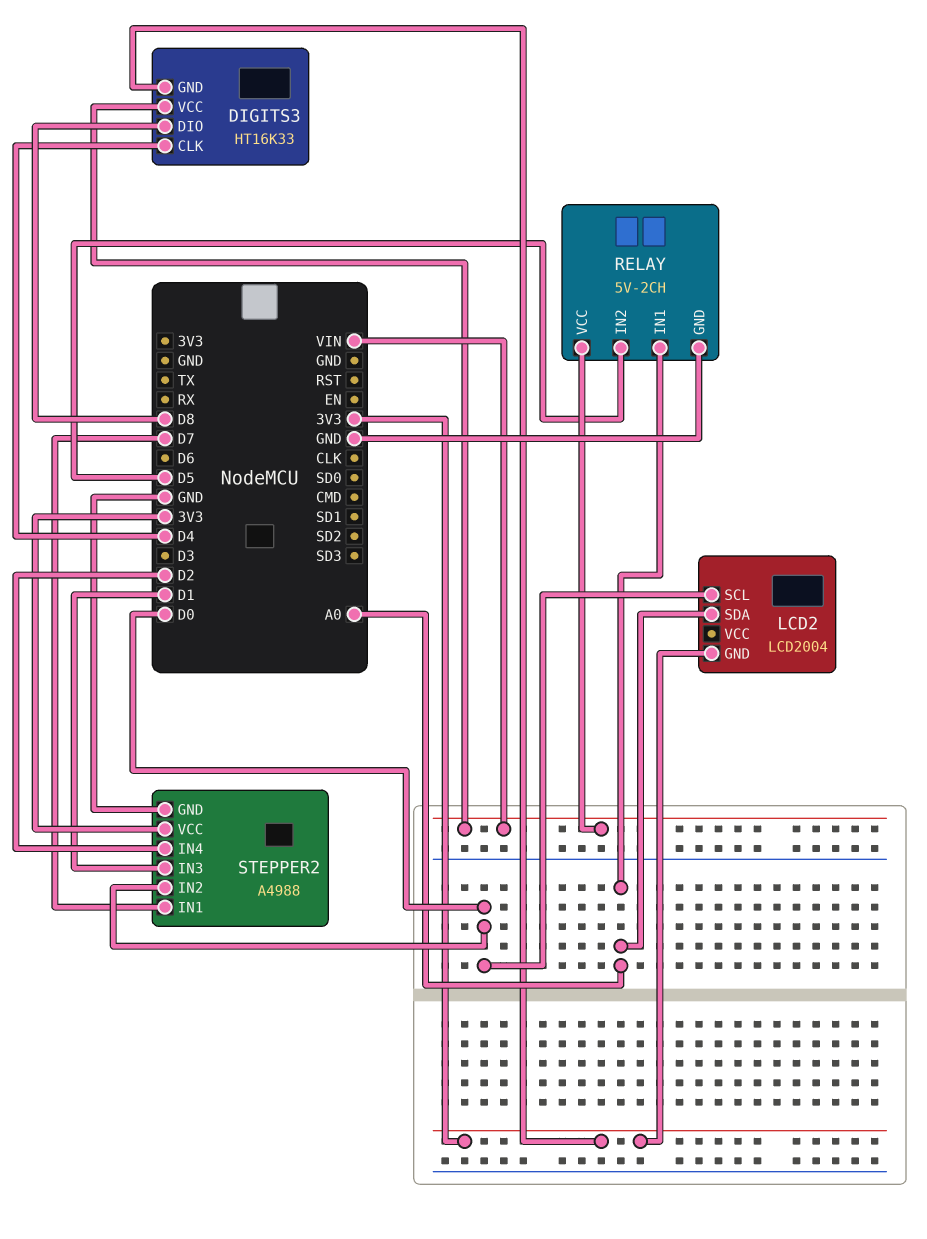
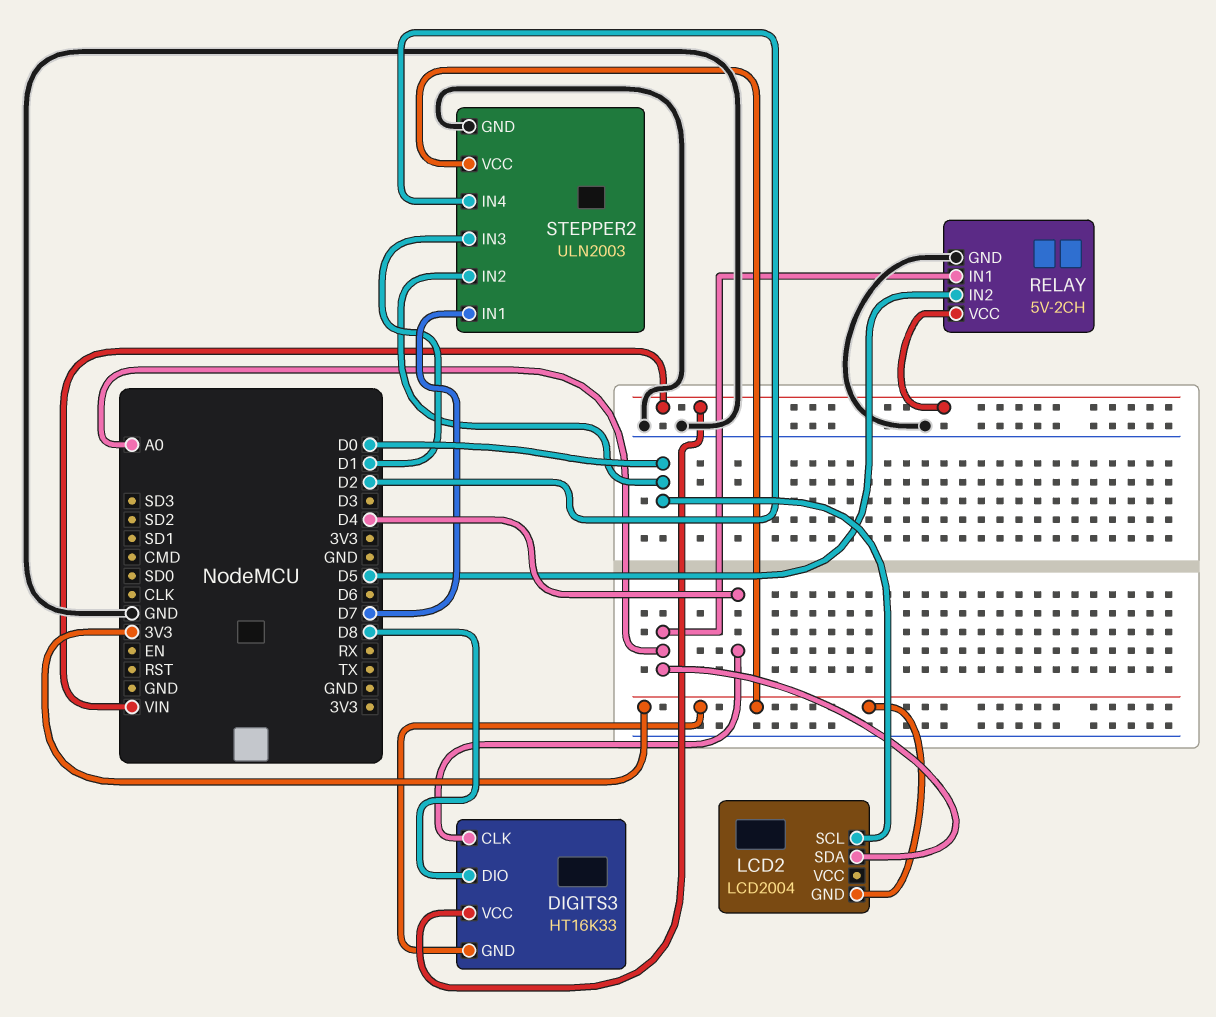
STEPPER2: A4988 -> ULN2003

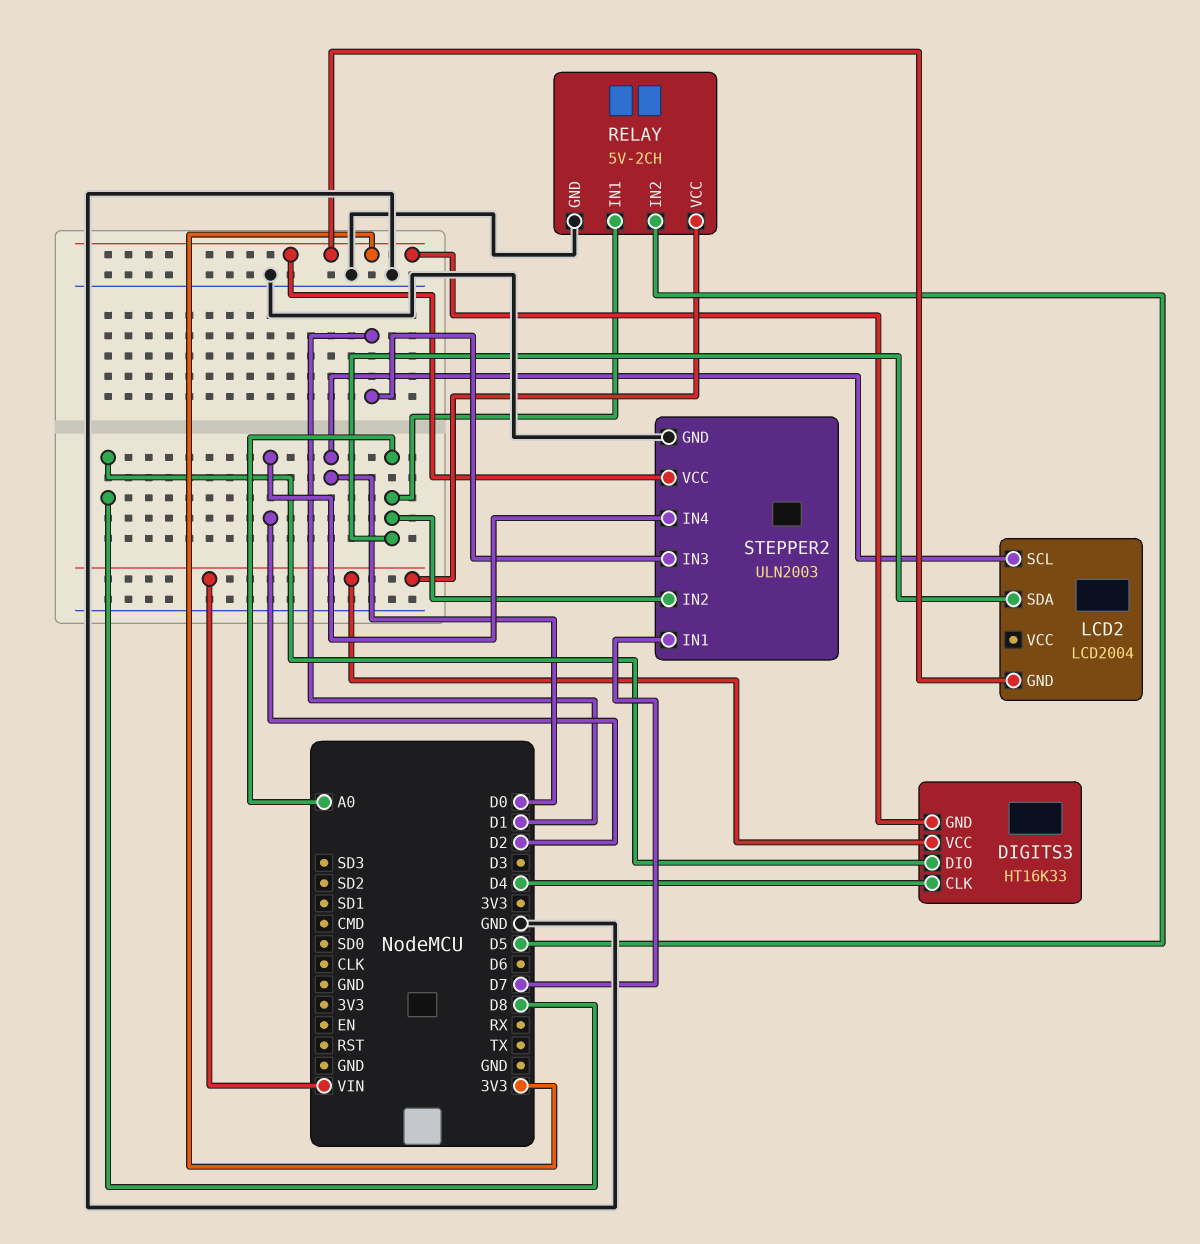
STEPPER2 pin IN2: D0 -> A0

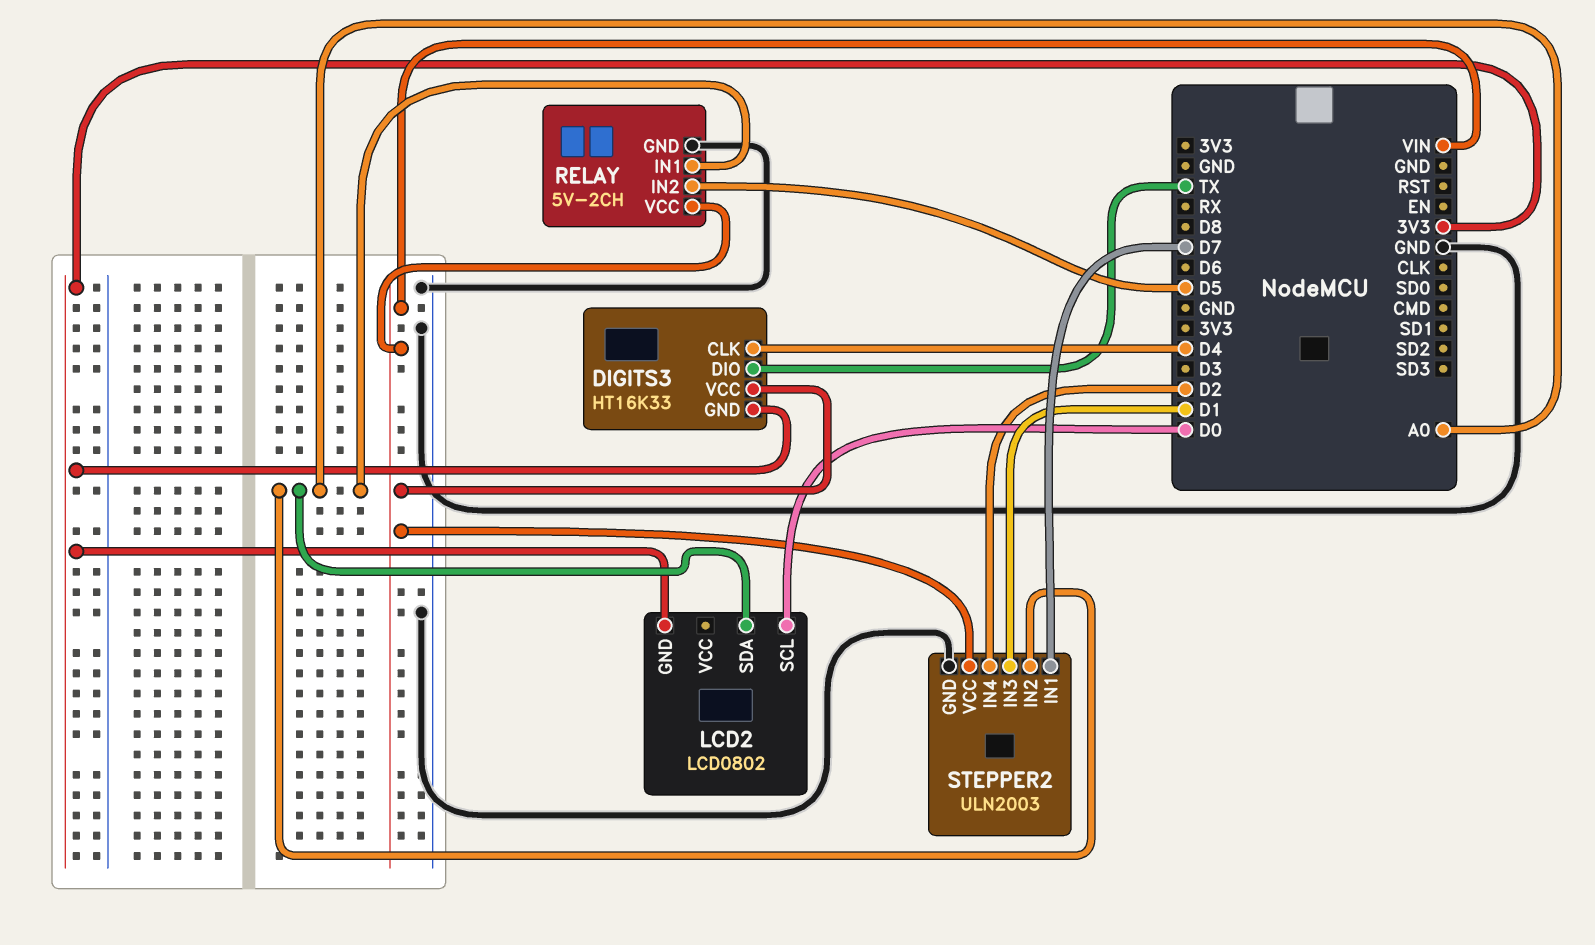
DIGITS3 pin DIO: D8 -> TX
LCD2: LCD2004 -> LCD0802
STEPPER2 pin VCC: 3V3 -> VIN

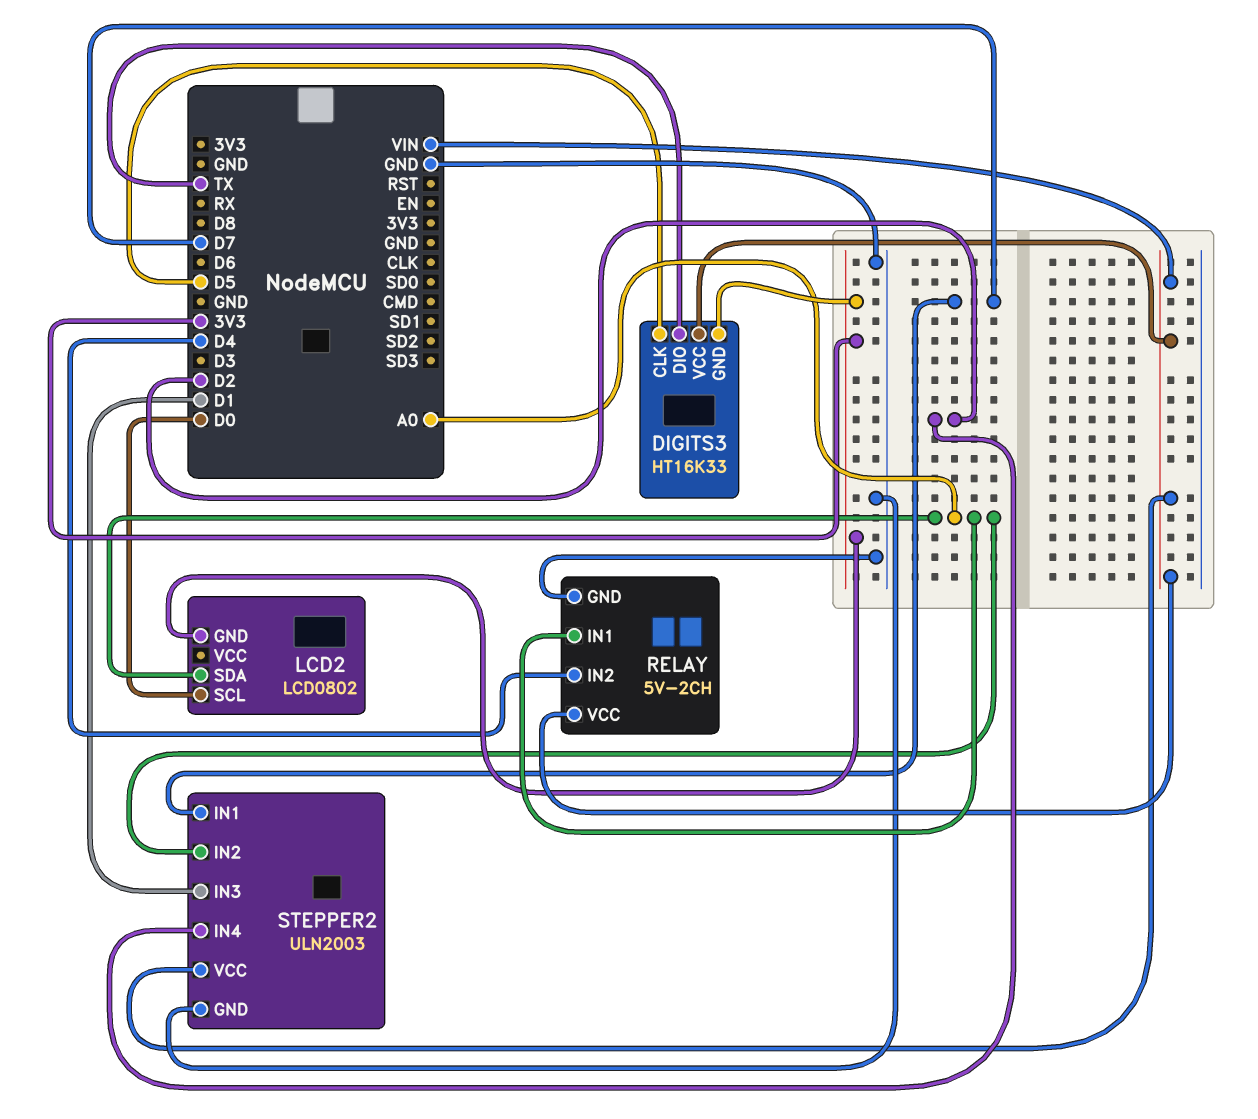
DIGITS3 pin CLK: D4 -> D5
RELAY pin IN2: D5 -> D4

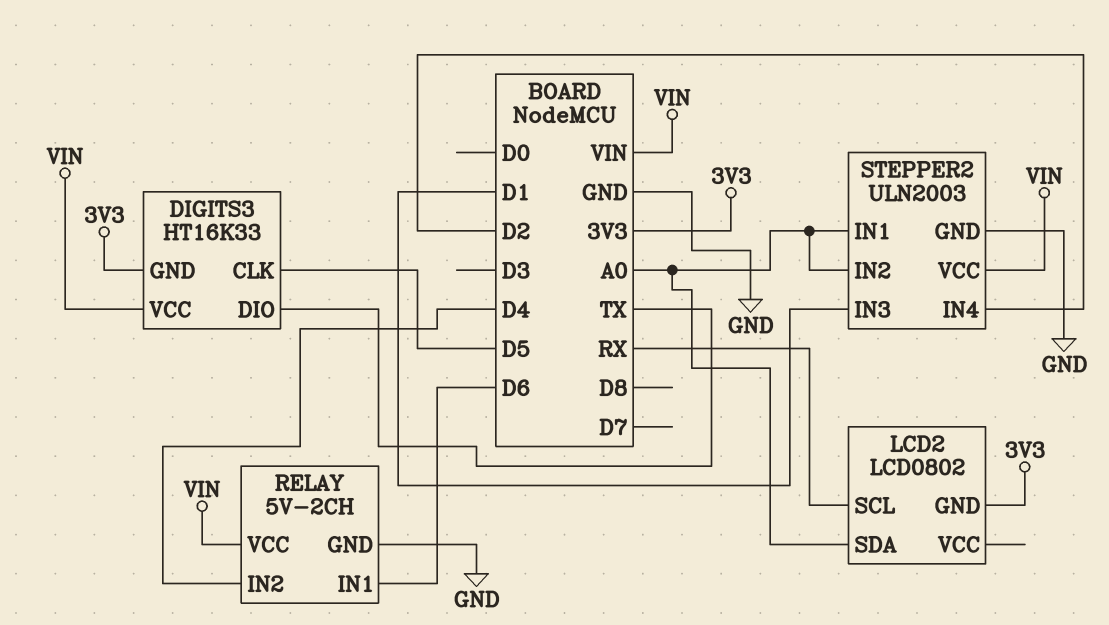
LCD2 pin SCL: D0 -> RX
RELAY pin IN1: A0 -> D6
STEPPER2 pin IN1: D7 -> A0

